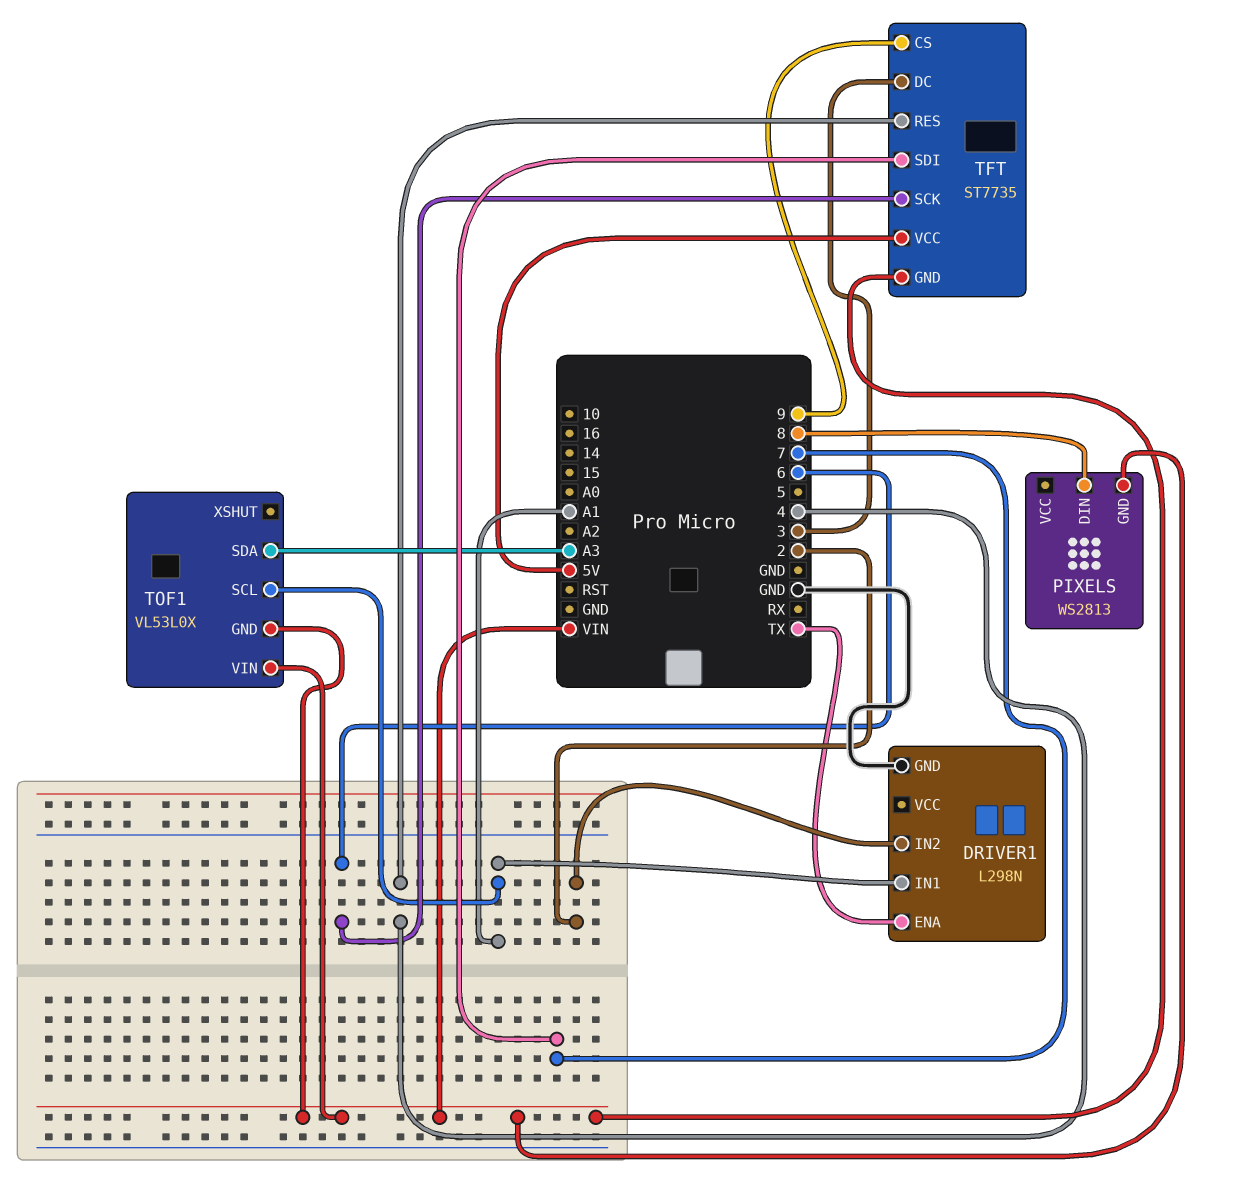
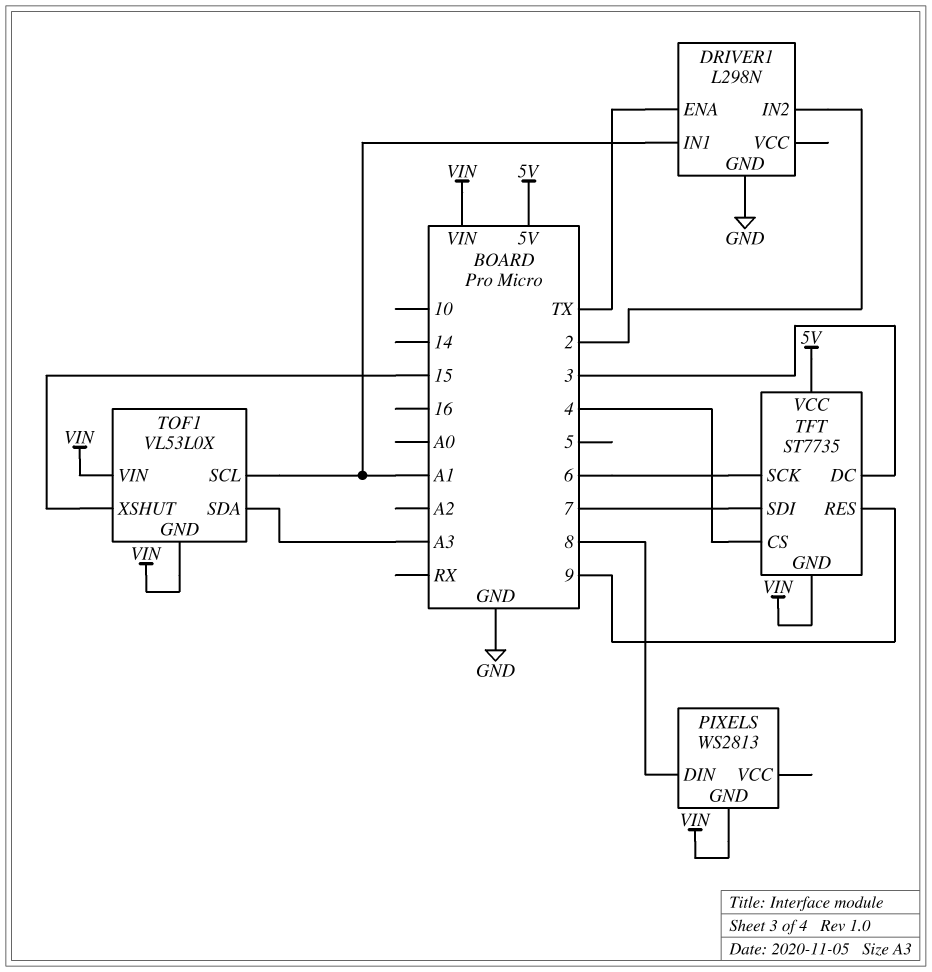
TFT pin CS: 9 -> 4
TFT pin RES: 4 -> 9
TOF1 pin XSHUT: none -> 15

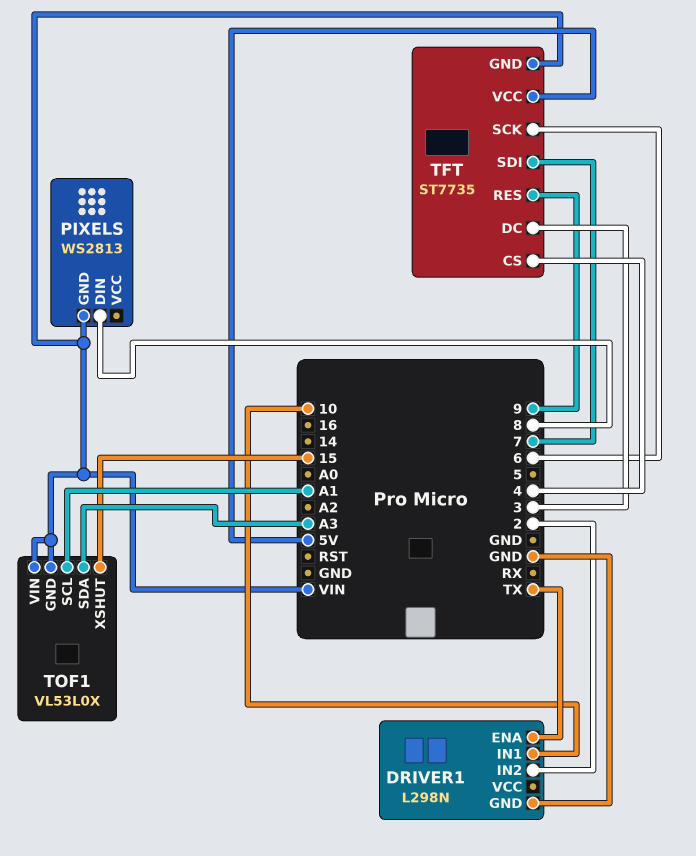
DRIVER1 pin IN1: A1 -> 10

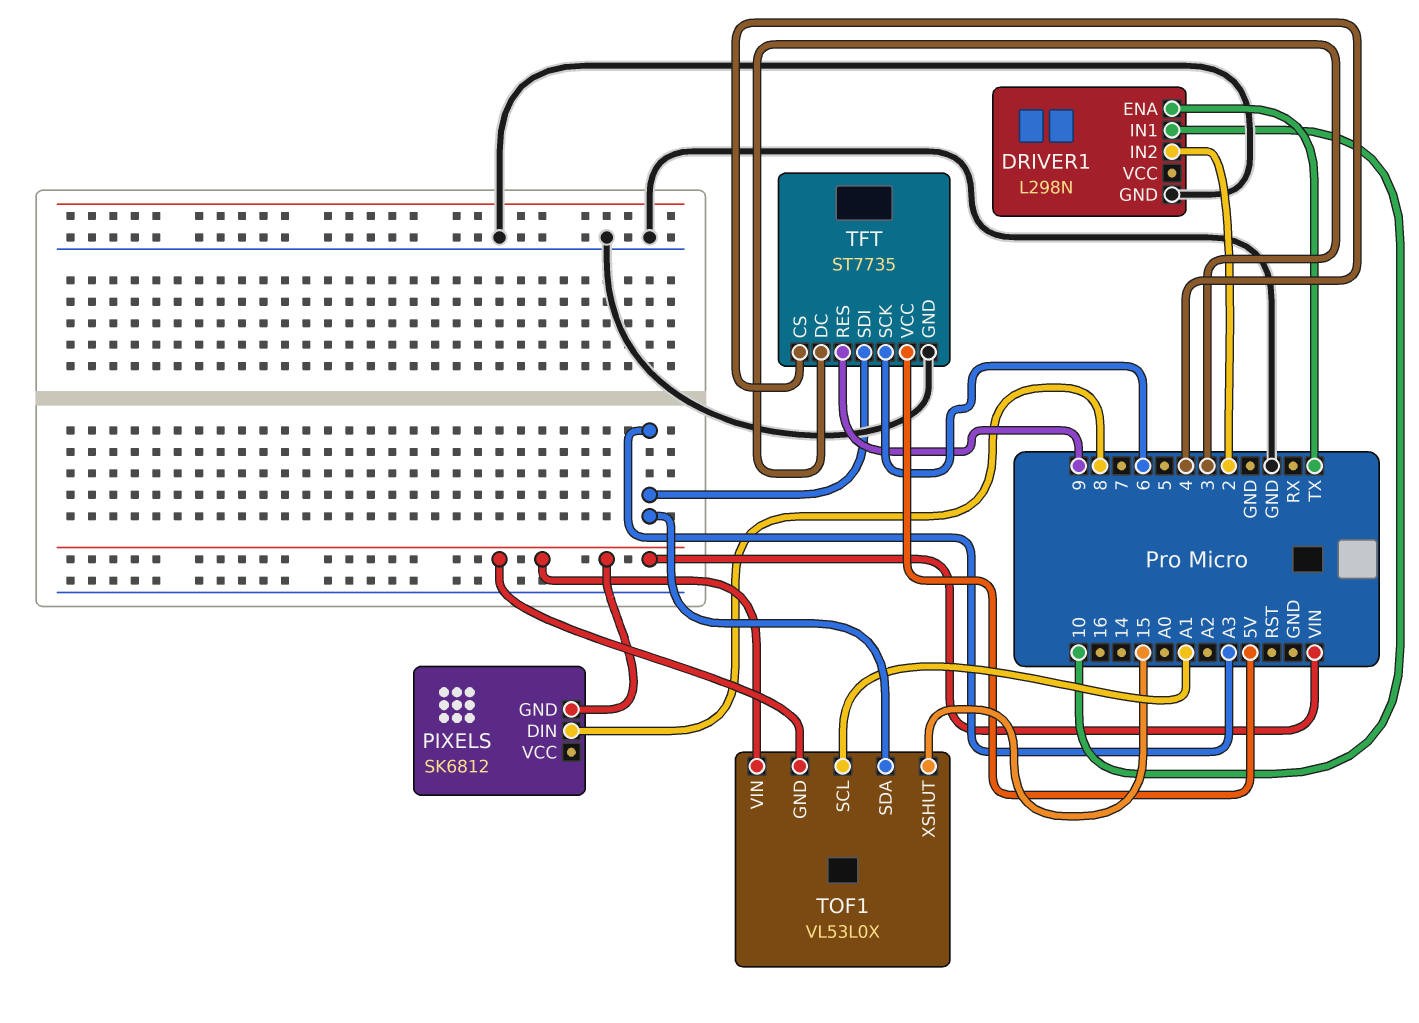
PIXELS: WS2813 -> SK6812
TFT pin GND: VIN -> GND
TFT pin SDI: 7 -> A3

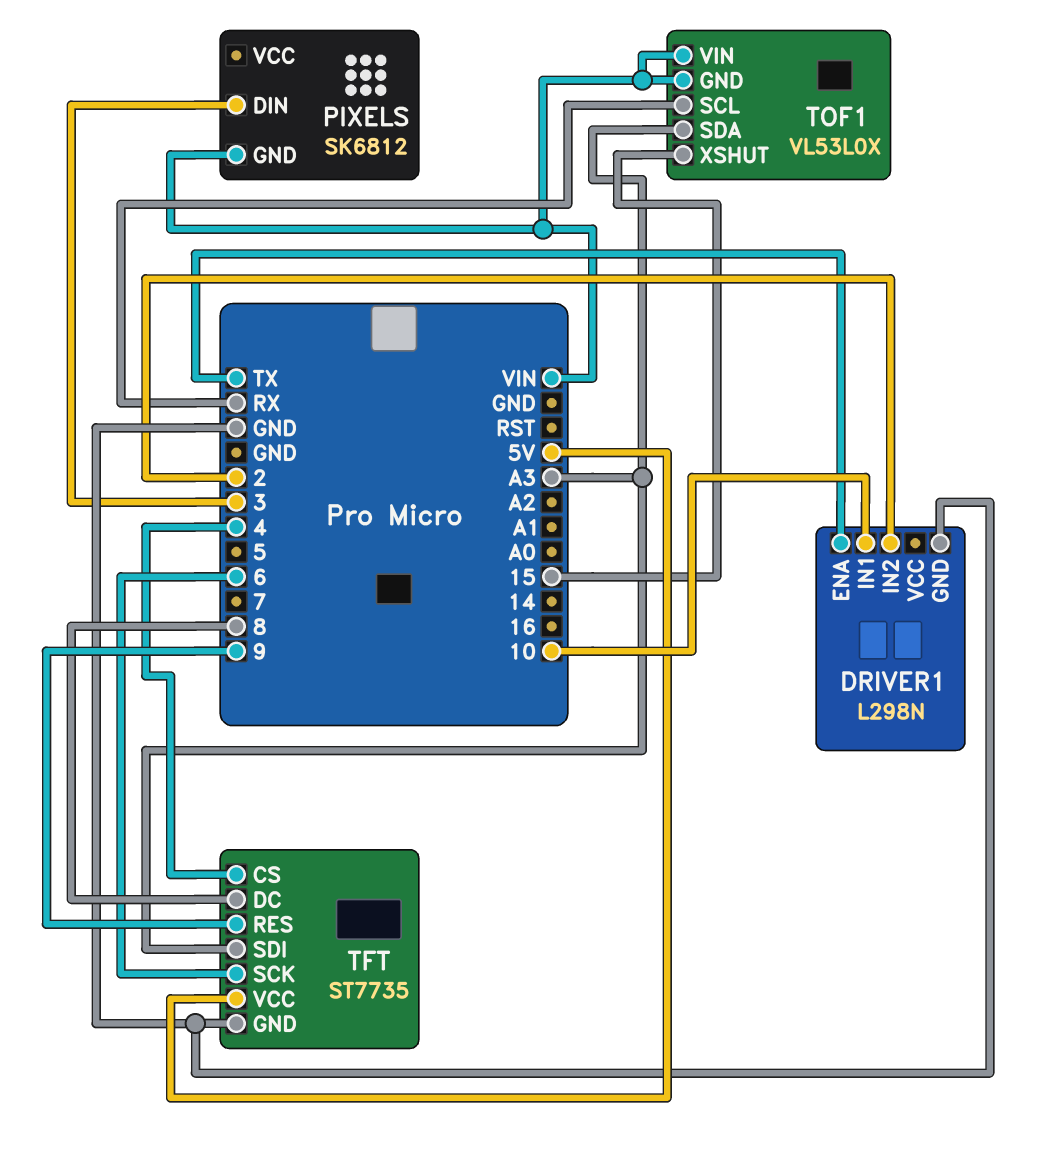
PIXELS pin DIN: 8 -> 3
TFT pin DC: 3 -> 8
TOF1 pin SCL: A1 -> RX

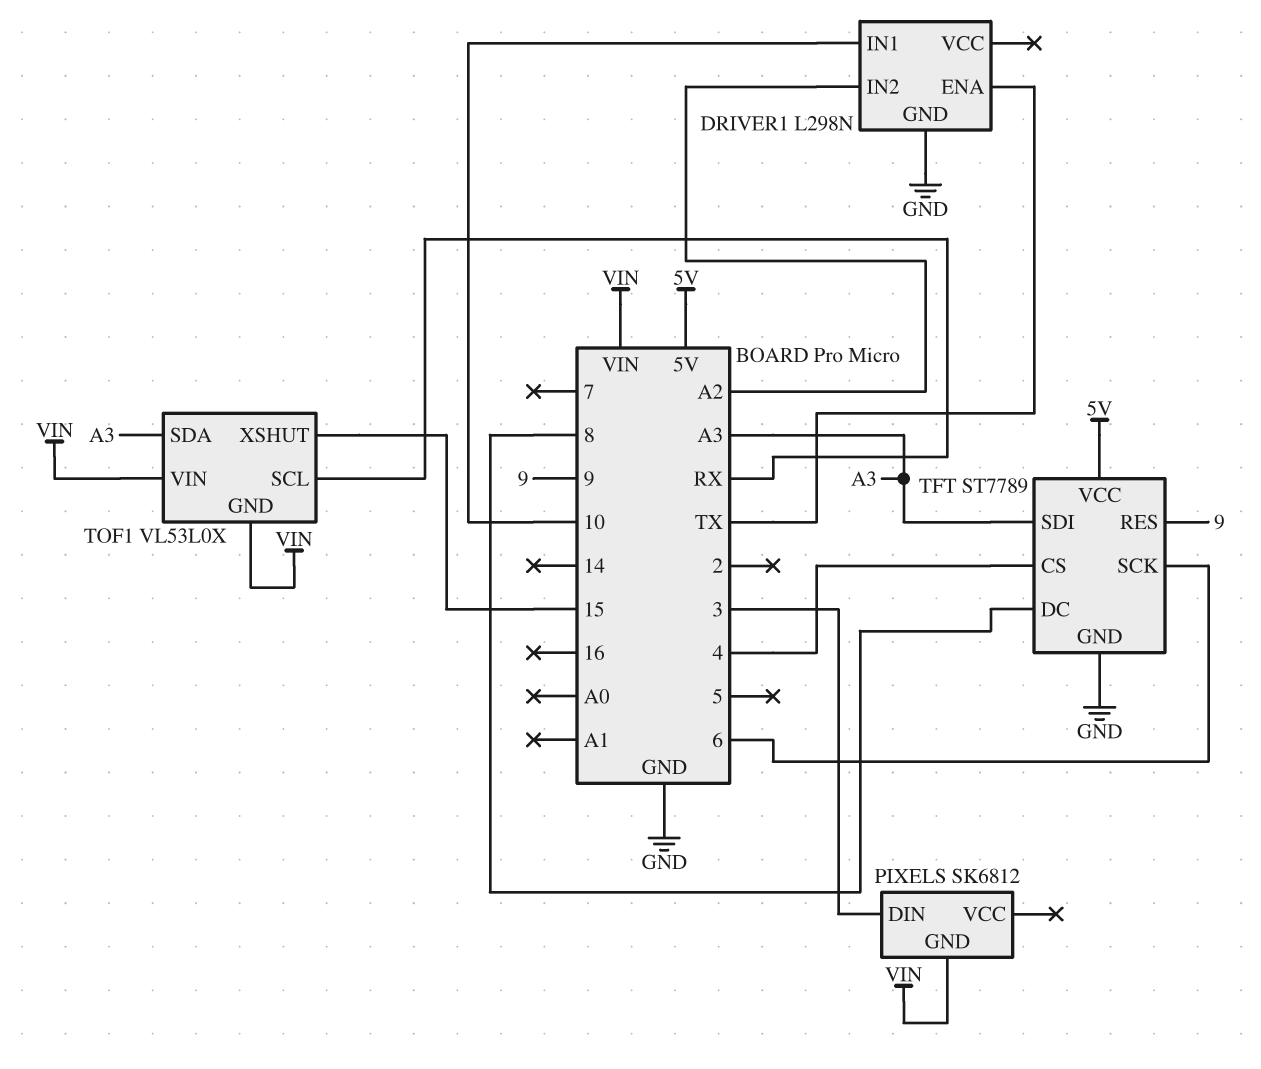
DRIVER1 pin IN2: 2 -> A2
TFT: ST7735 -> ST7789

